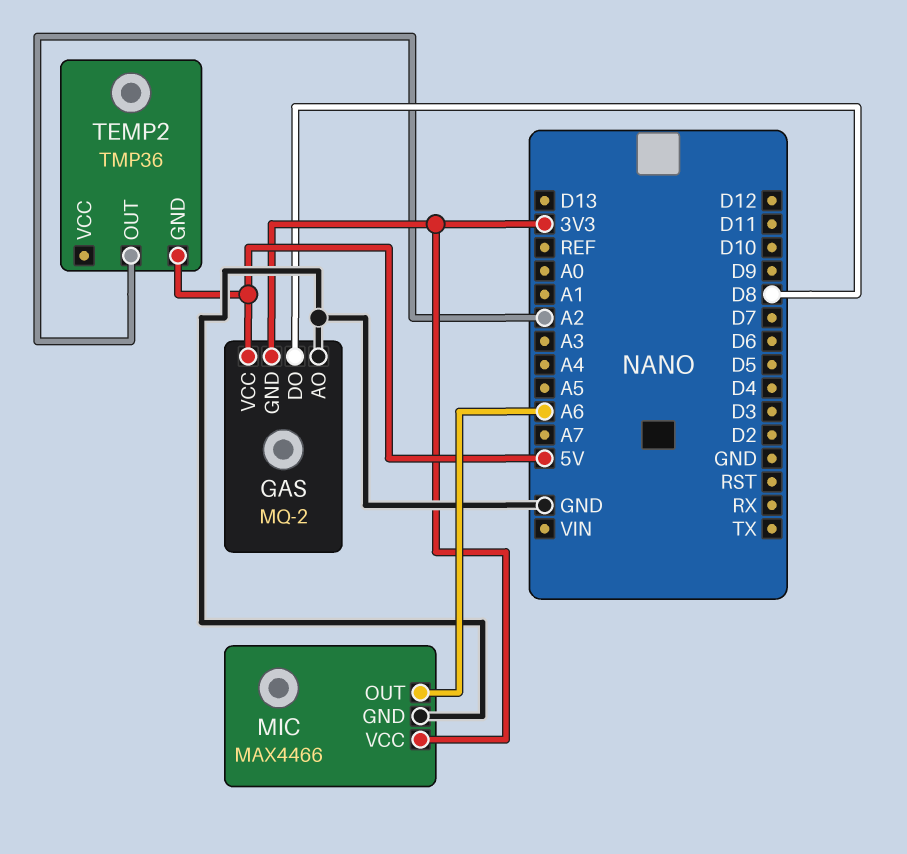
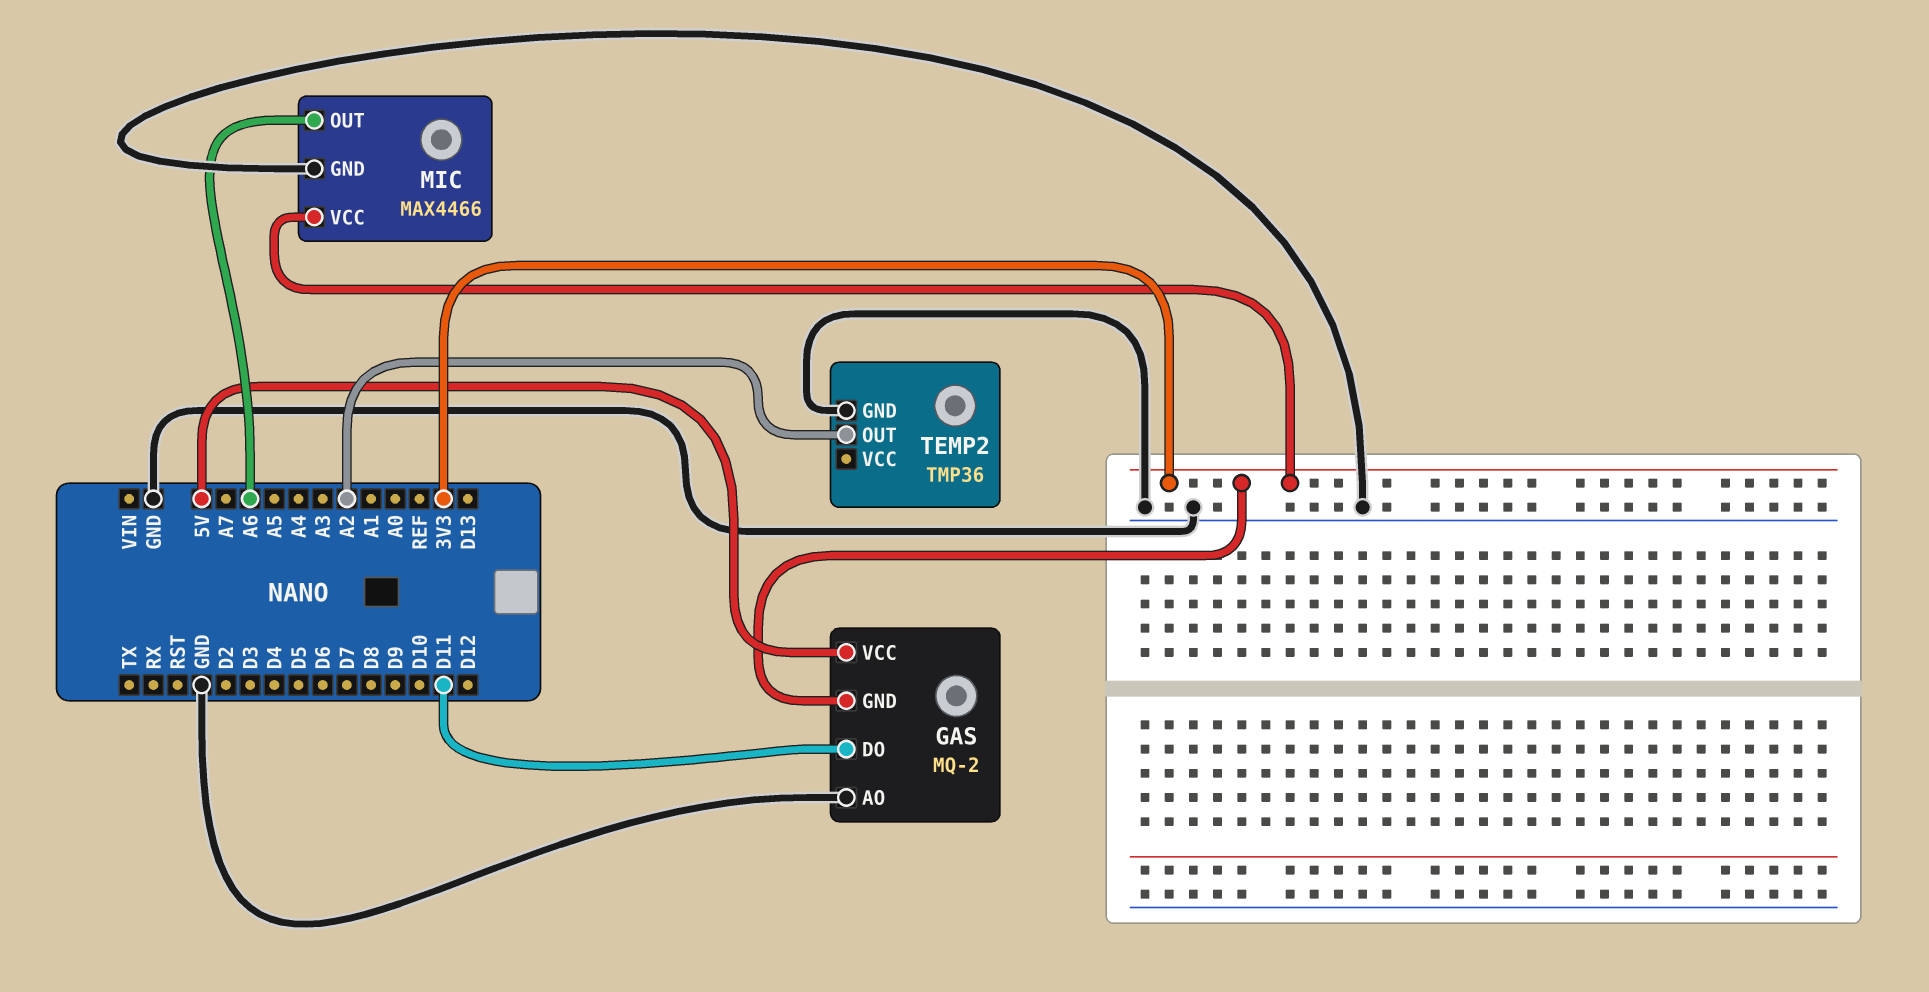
GAS pin DO: D8 -> D11
TEMP2 pin GND: 5V -> GND

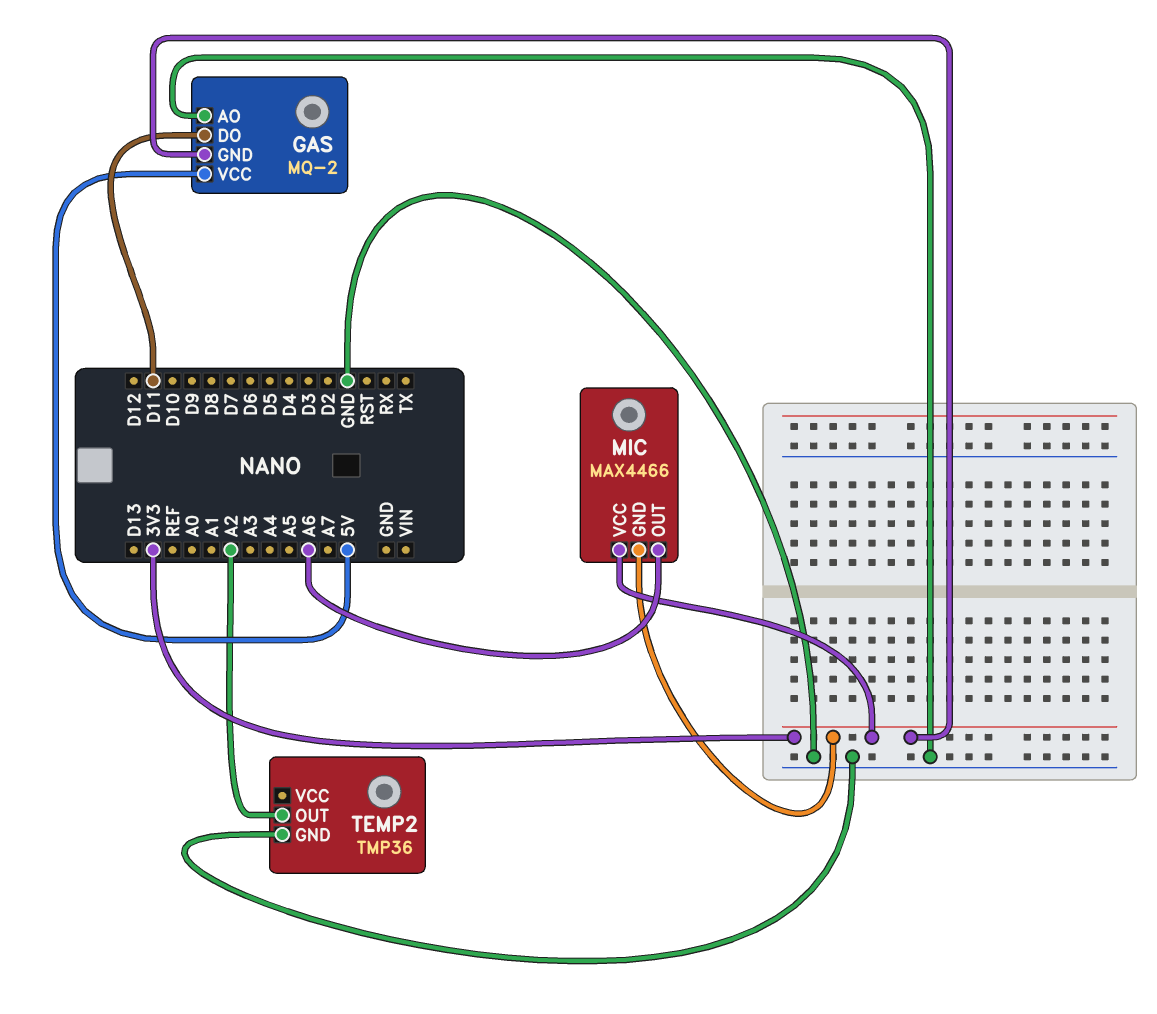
MIC pin GND: GND -> 3V3

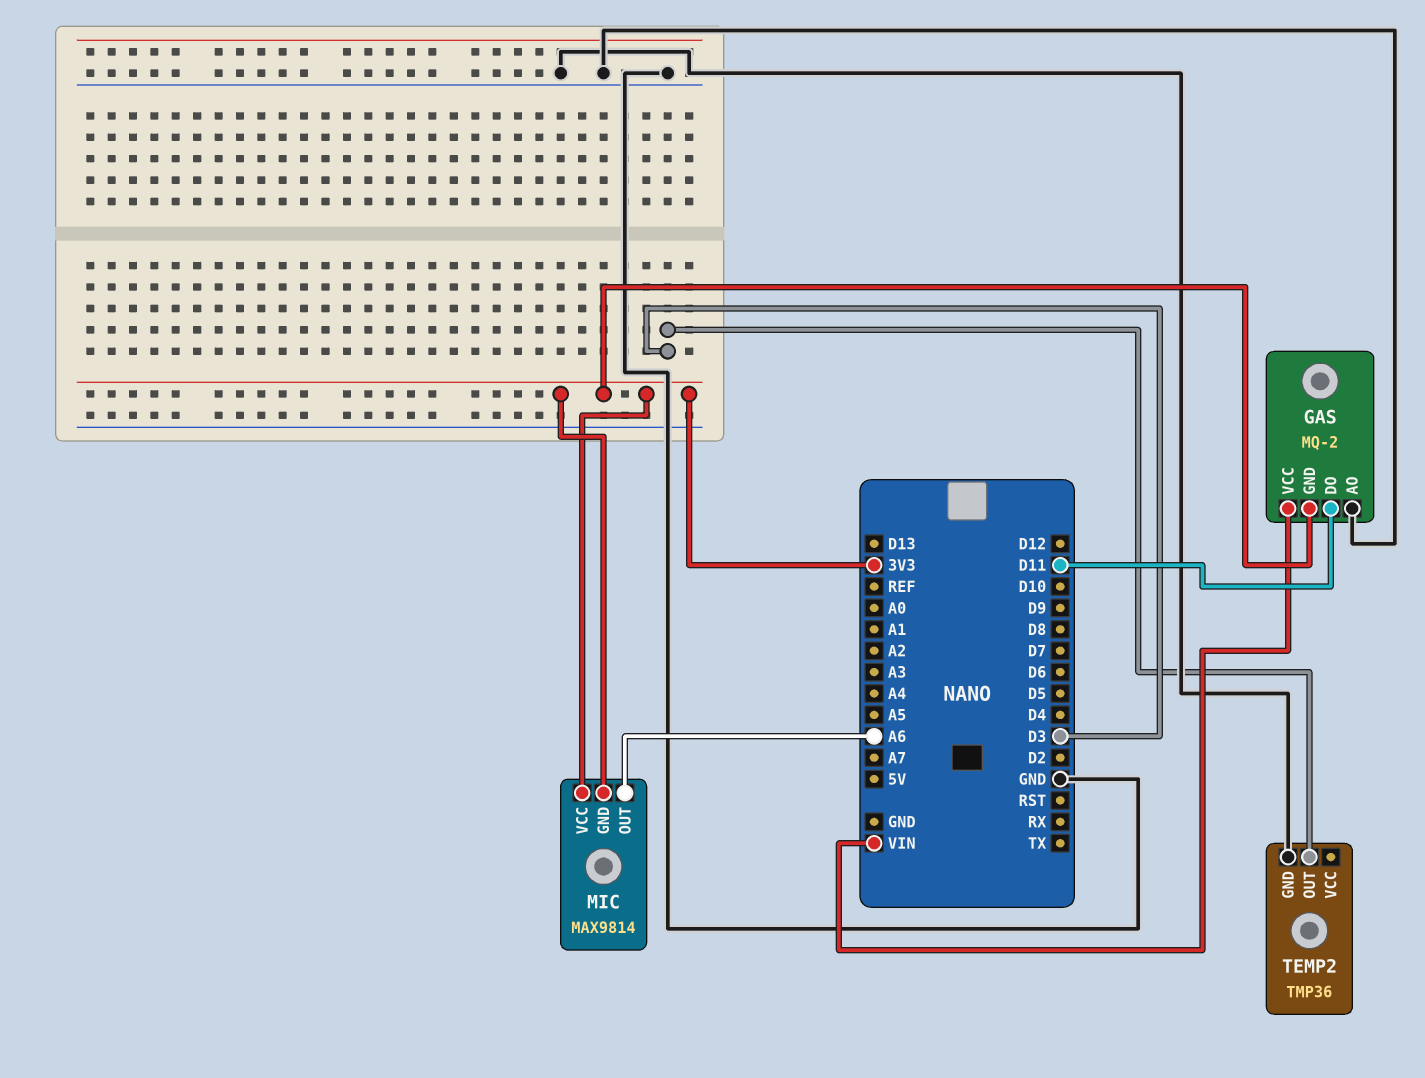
GAS pin VCC: 5V -> VIN
MIC: MAX4466 -> MAX9814
TEMP2 pin OUT: A2 -> D3

